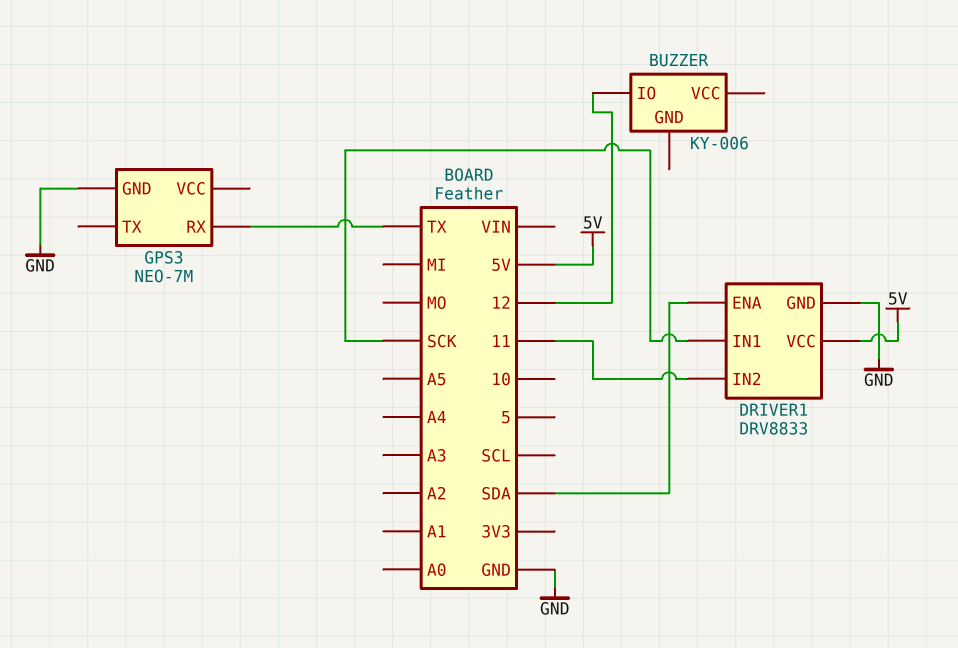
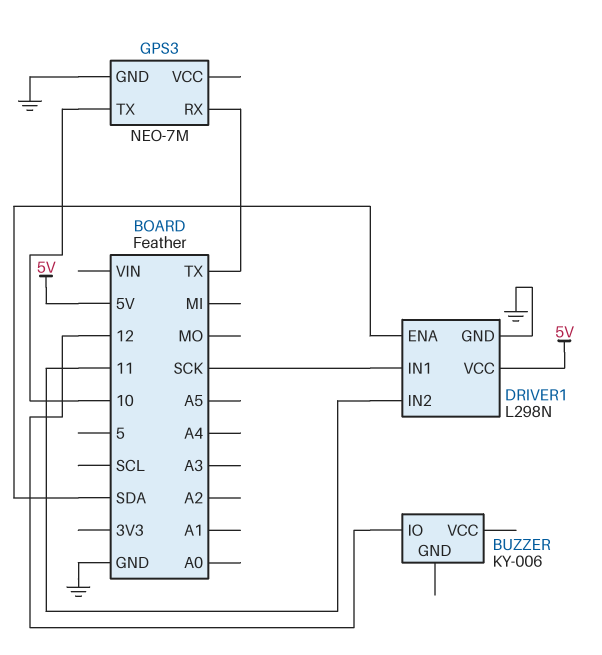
DRIVER1: DRV8833 -> L298N
GPS3 pin TX: none -> 10

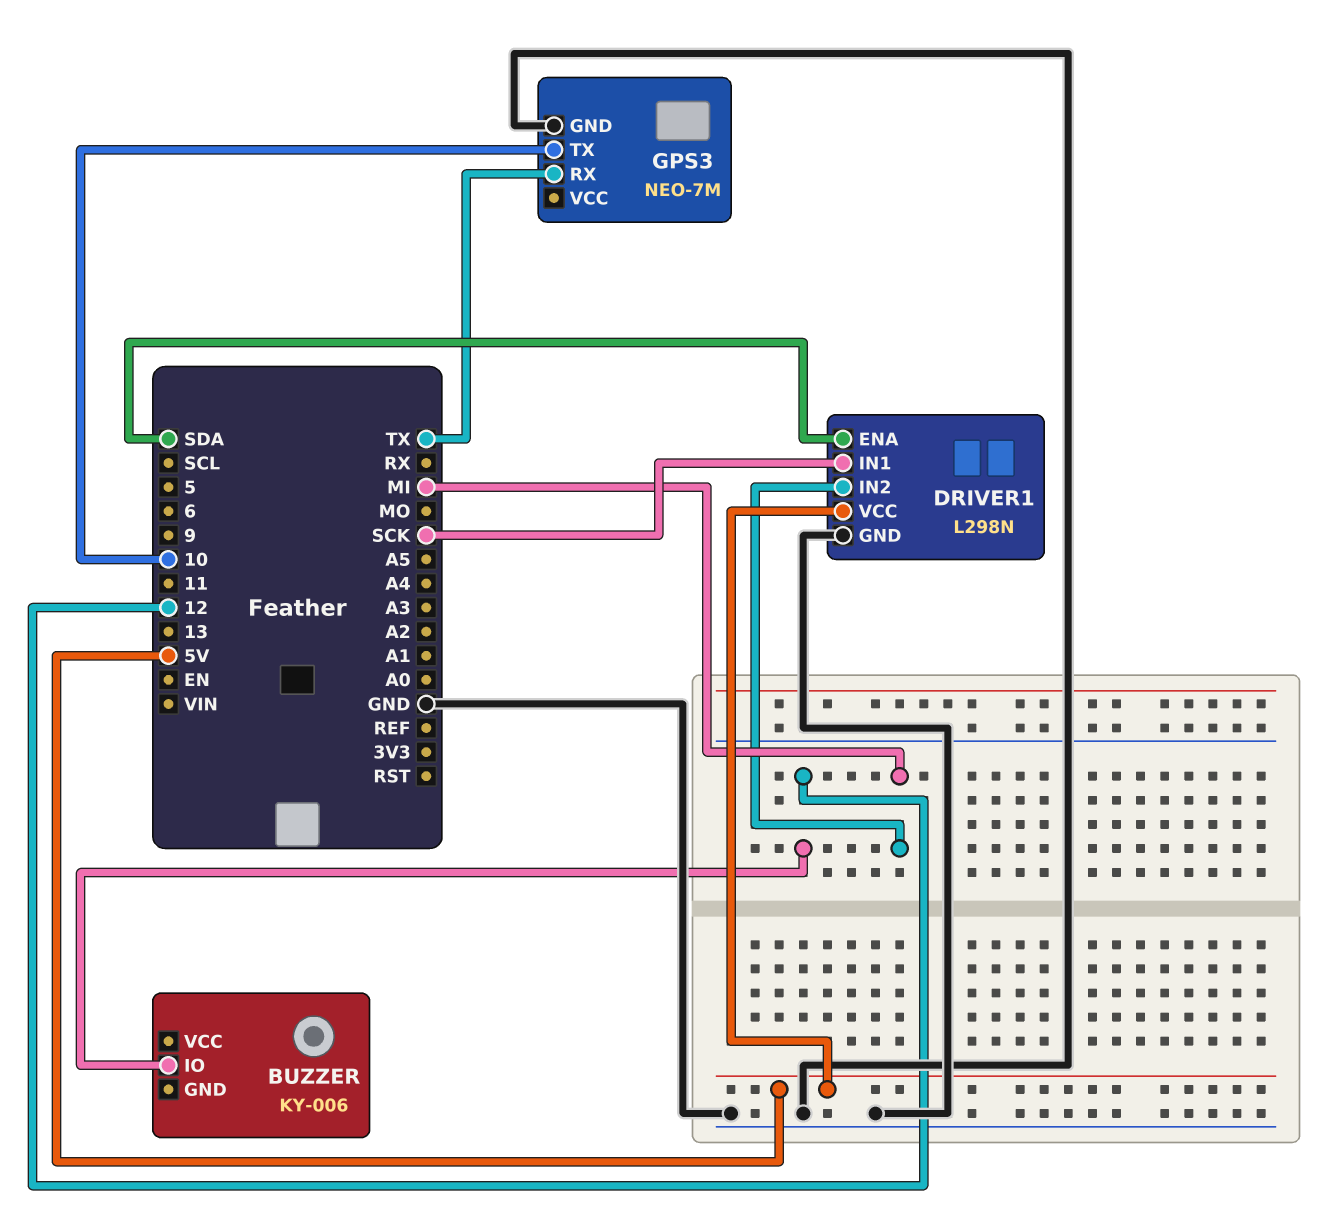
DRIVER1 pin IN2: 11 -> MI

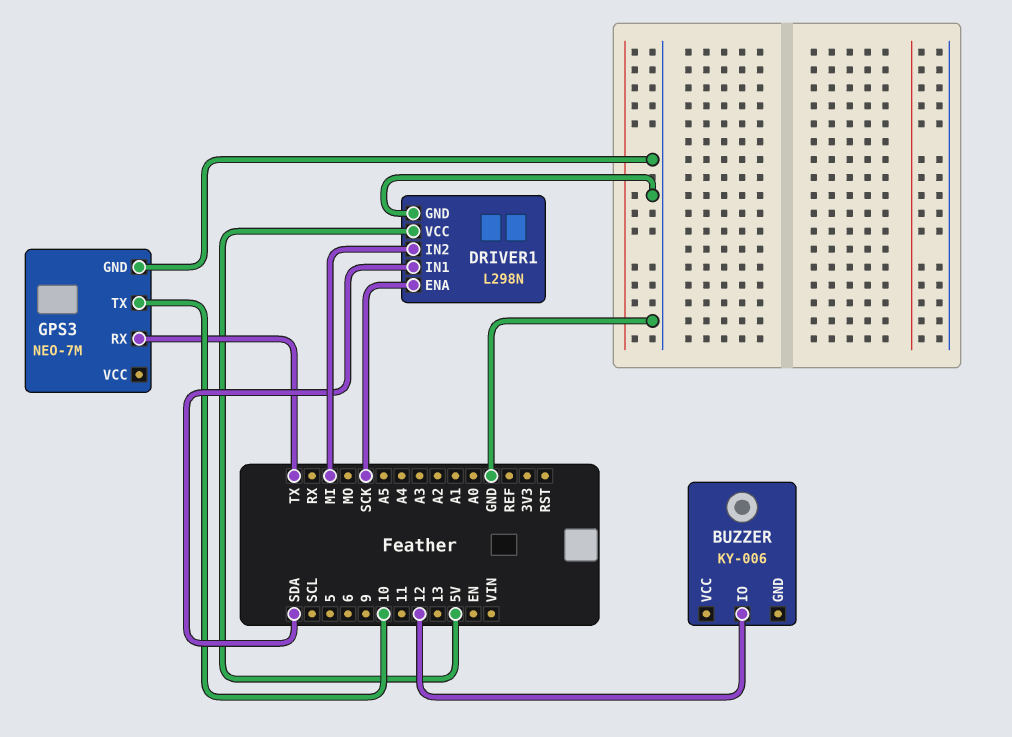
DRIVER1 pin ENA: SDA -> SCK
DRIVER1 pin IN1: SCK -> SDA

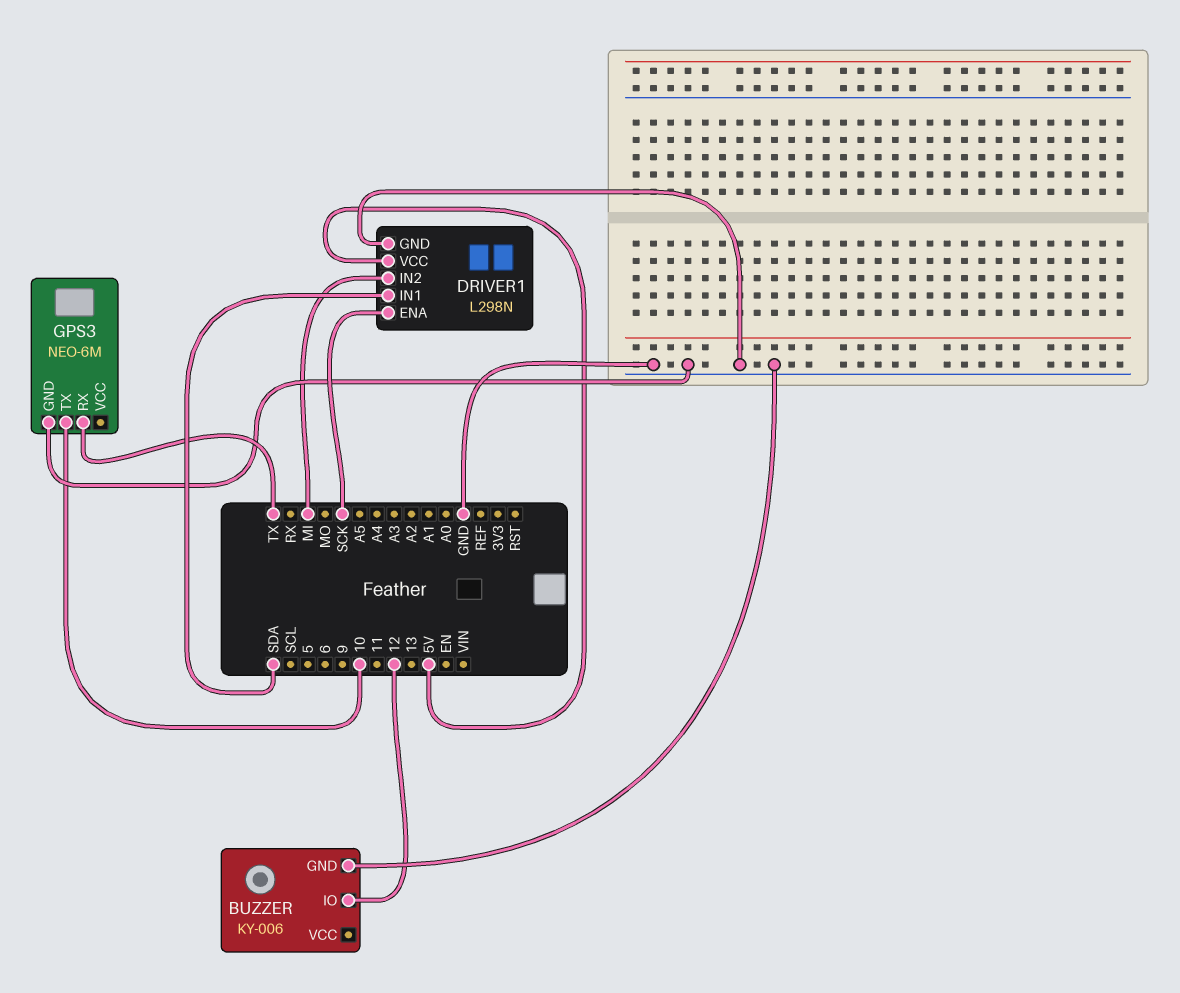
BUZZER pin GND: none -> GND
GPS3: NEO-7M -> NEO-6M

